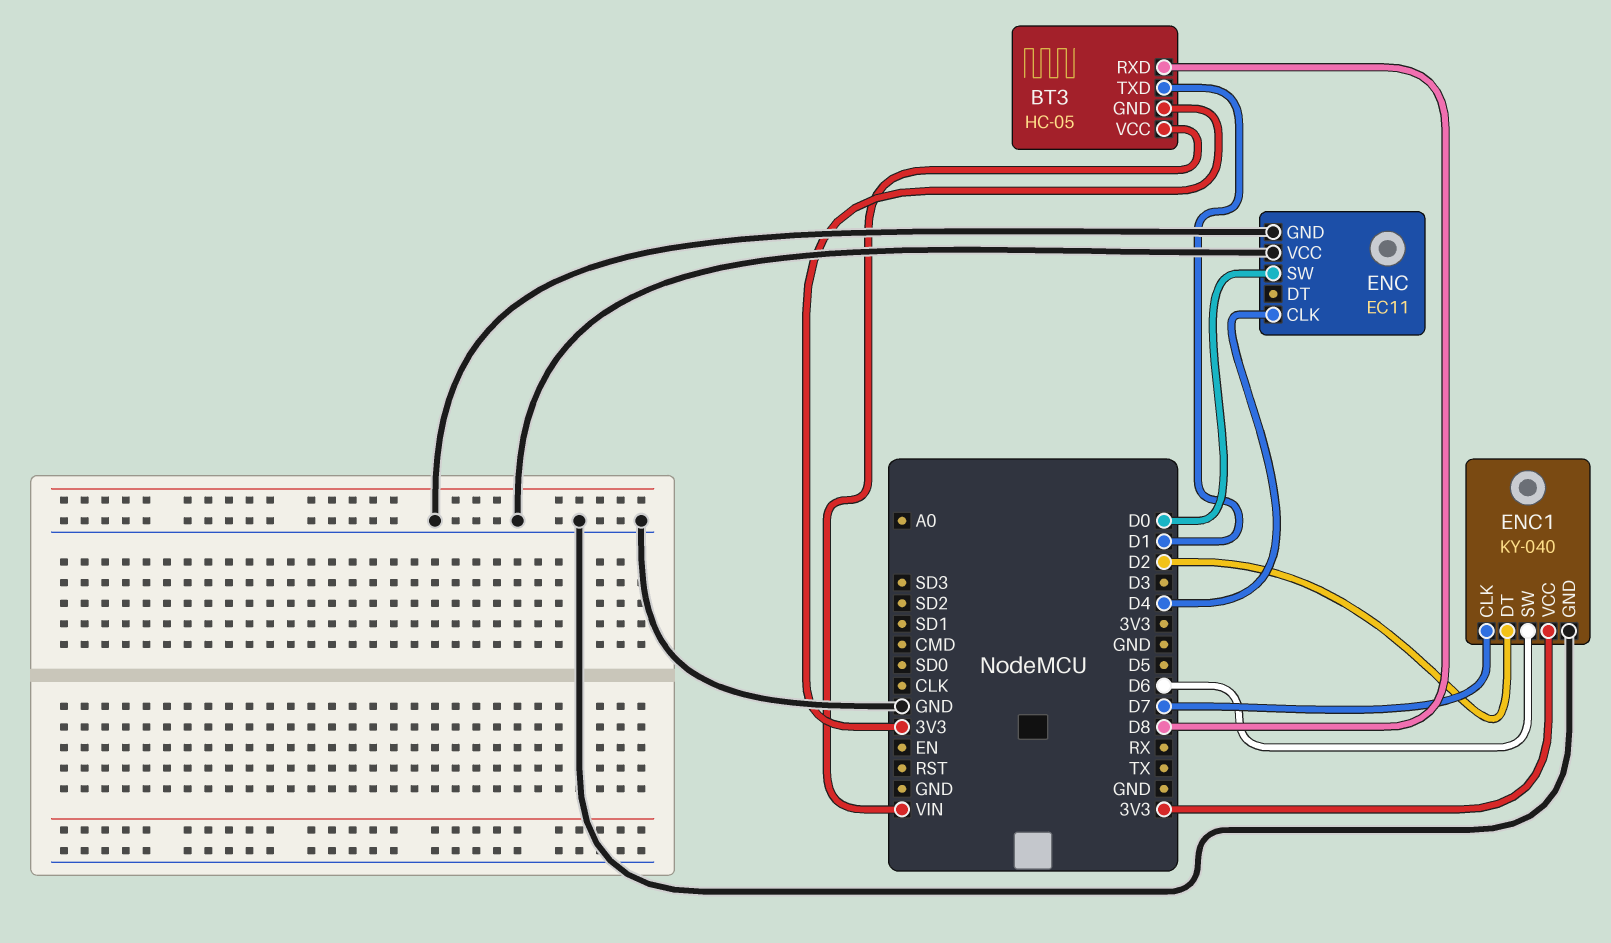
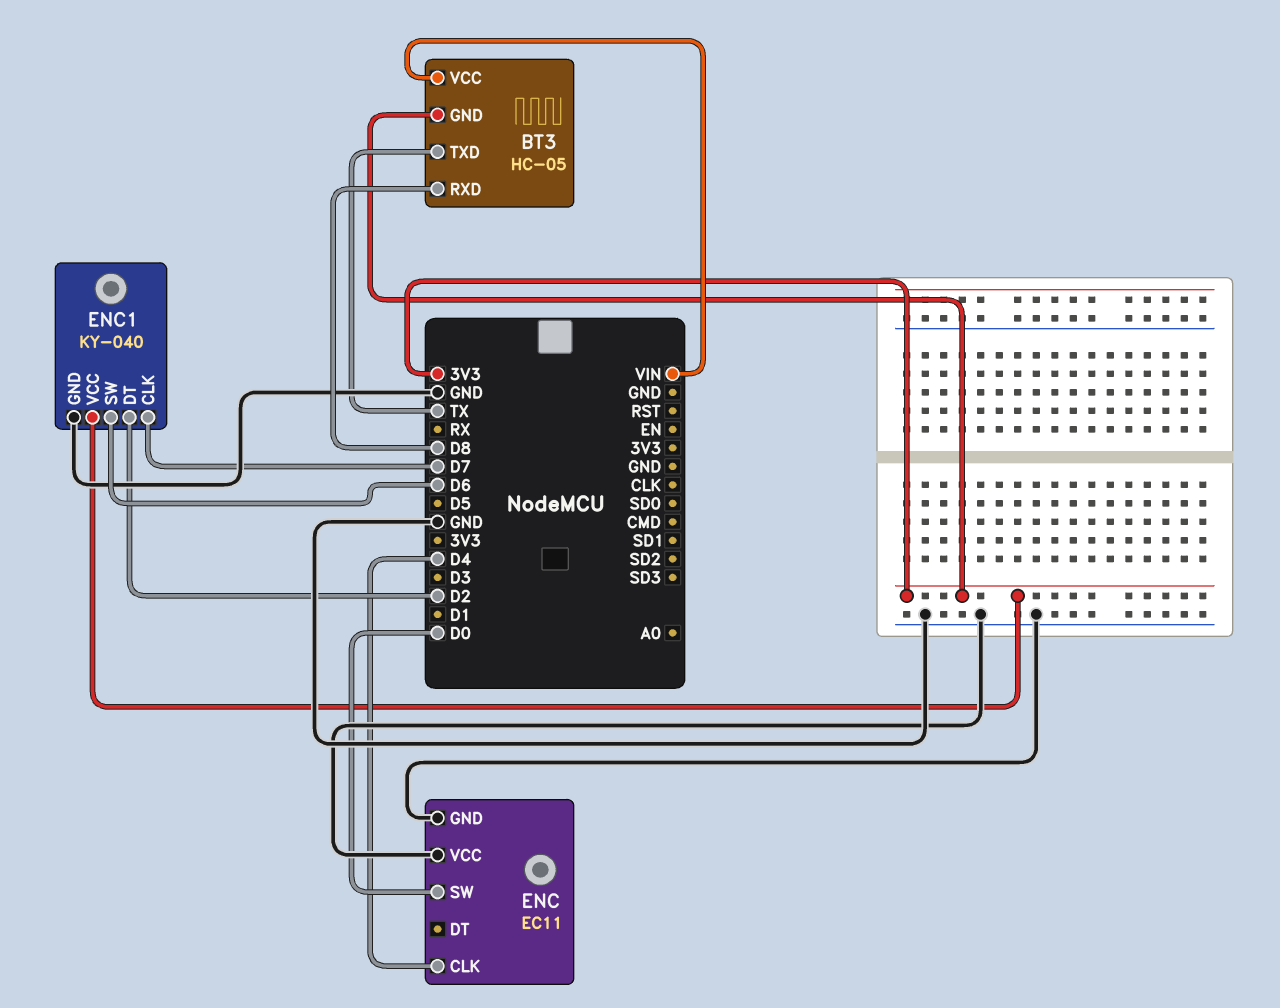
BT3 pin TXD: D1 -> TX

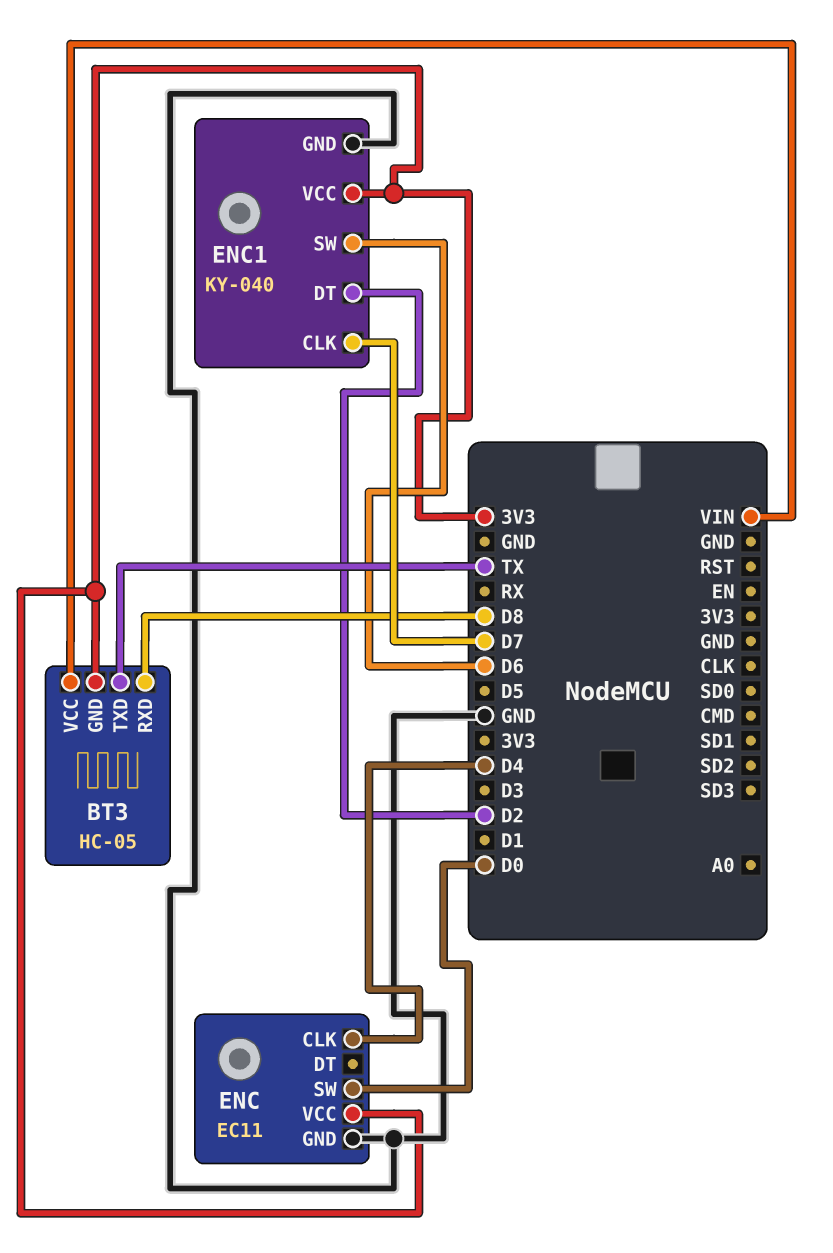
ENC pin VCC: GND -> 3V3

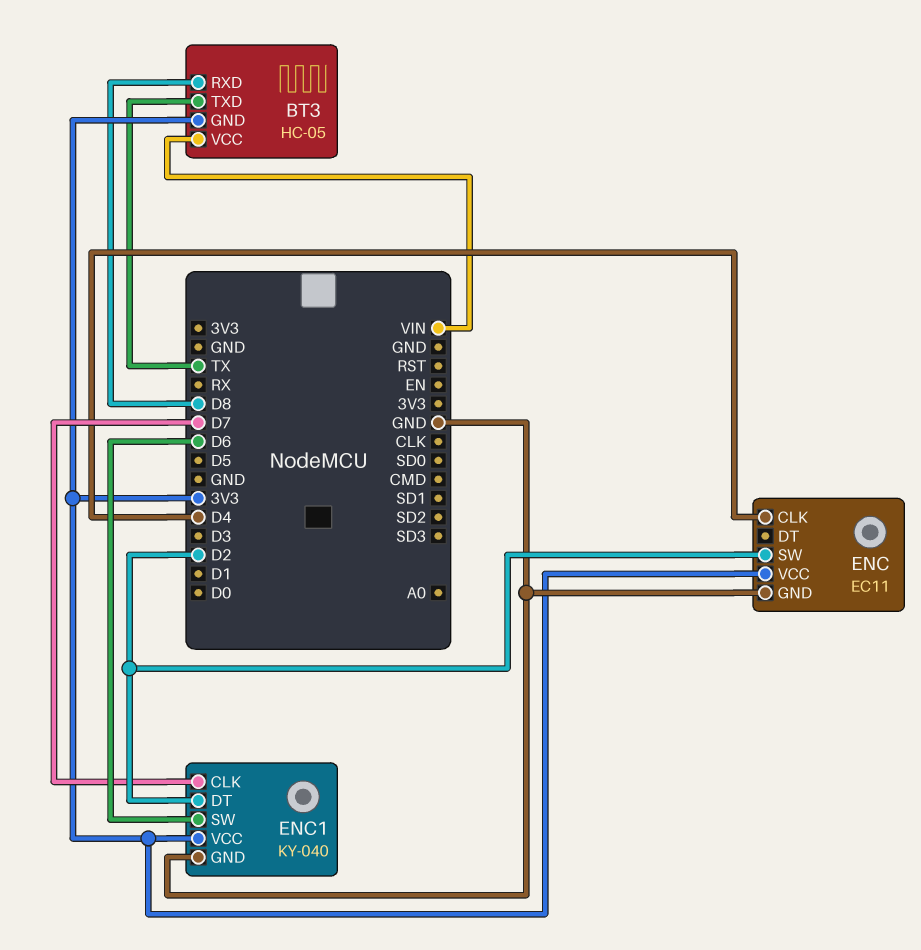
ENC pin SW: D0 -> D2

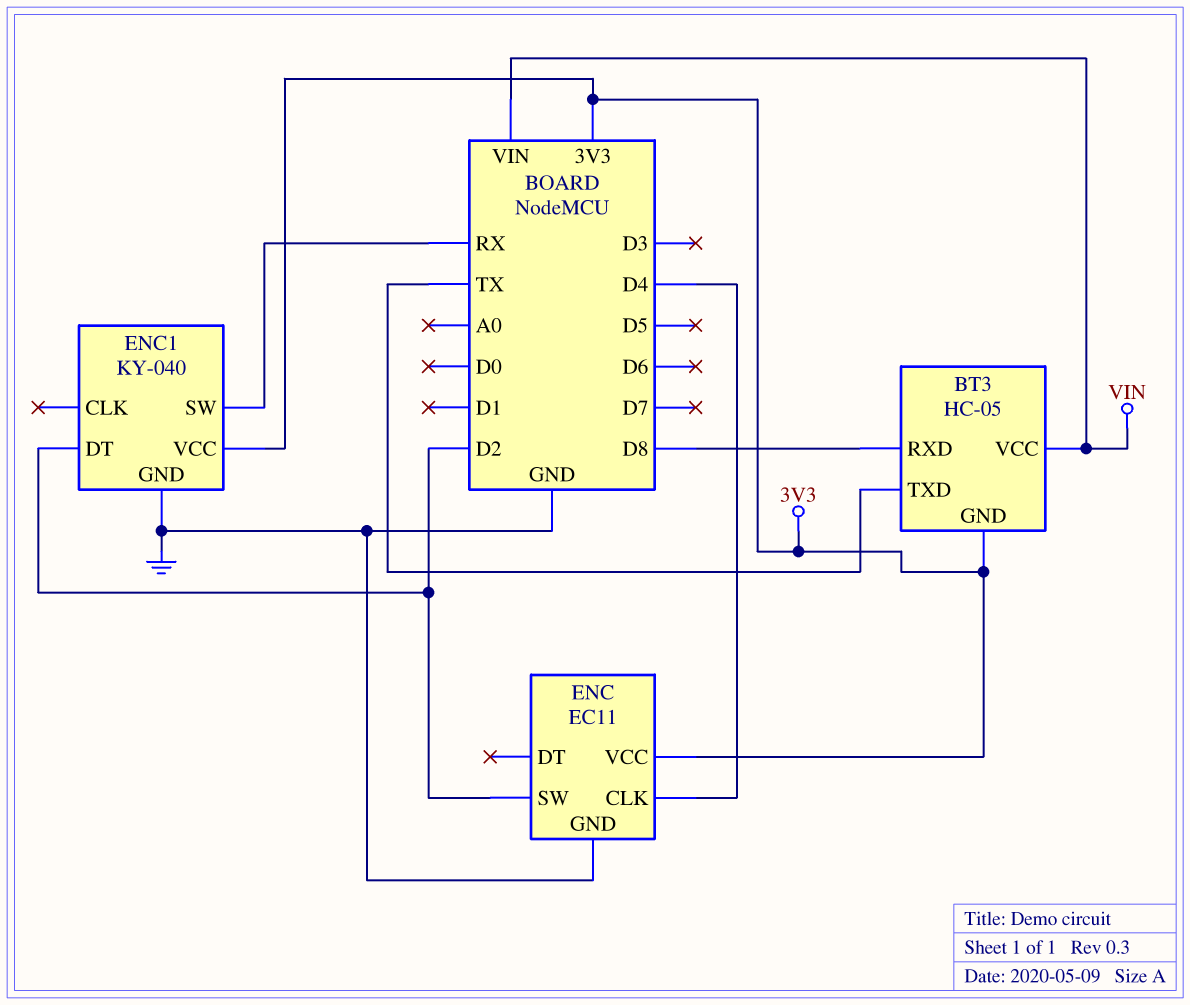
ENC1 pin CLK: D7 -> none
ENC1 pin SW: D6 -> RX

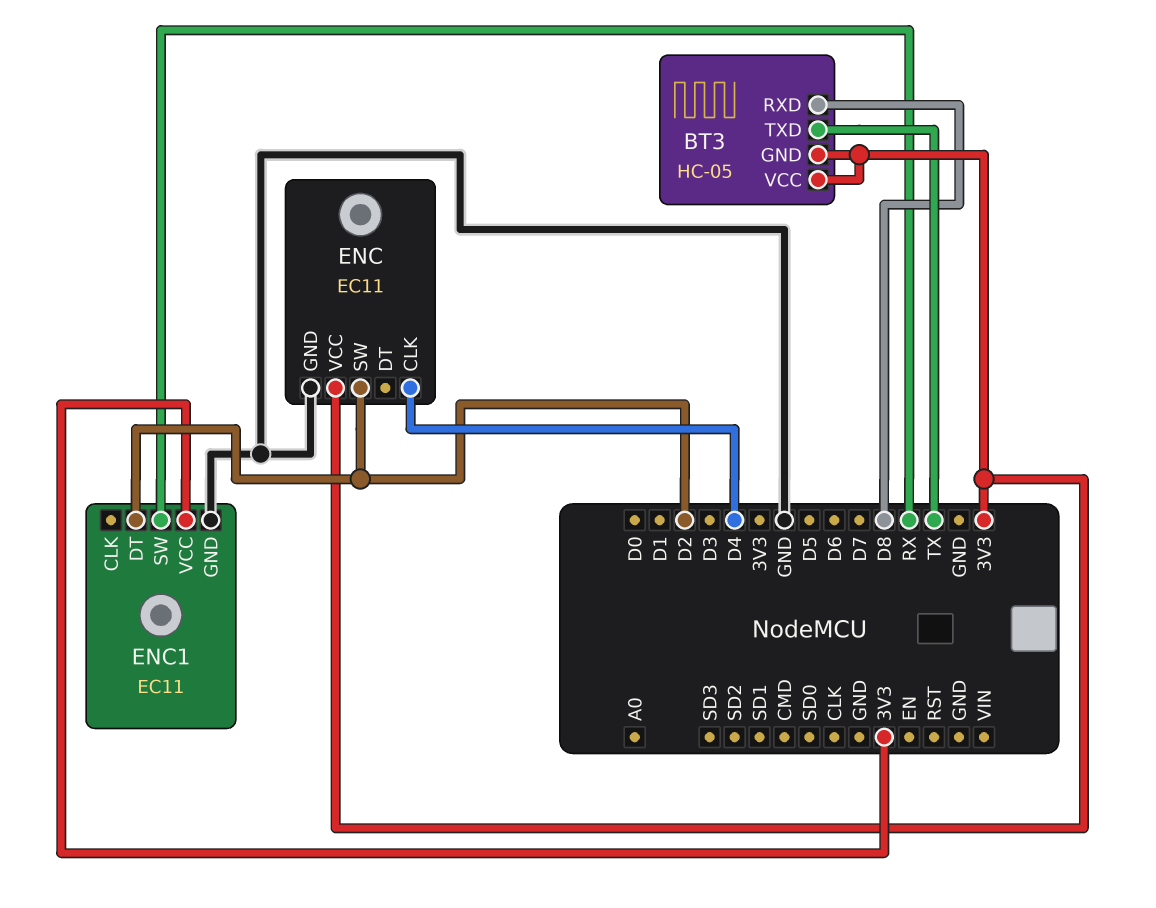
BT3 pin VCC: VIN -> 3V3
ENC1: KY-040 -> EC11

